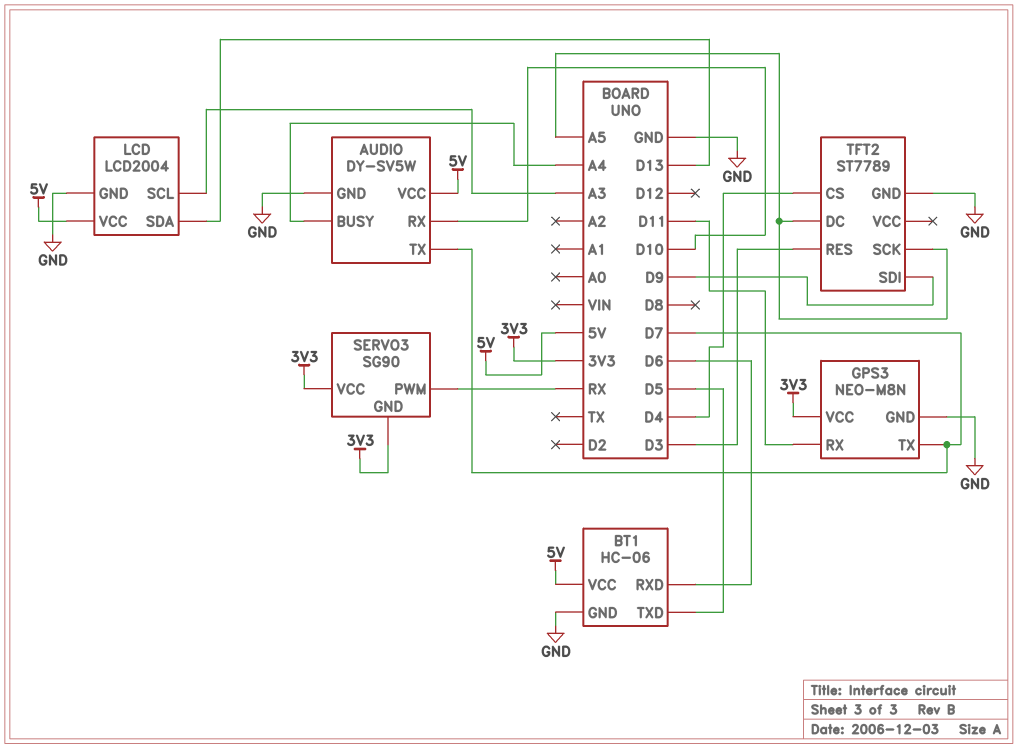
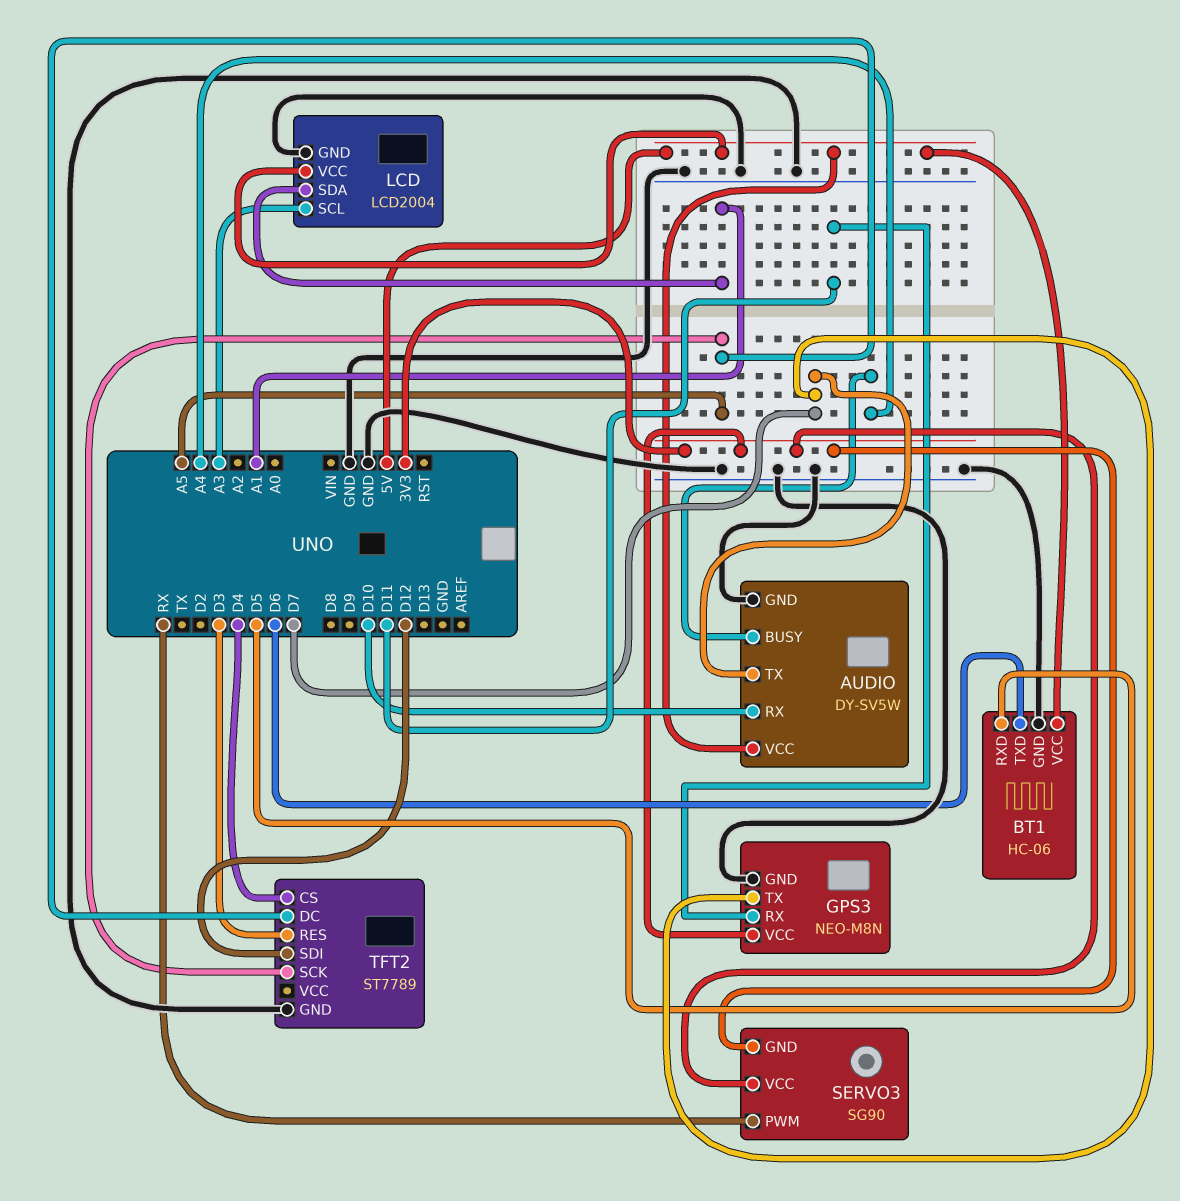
BT1 pin RXD: D6 -> D5
BT1 pin TXD: D5 -> D6
LCD pin SDA: D13 -> A1
TFT2 pin SDI: D9 -> D12

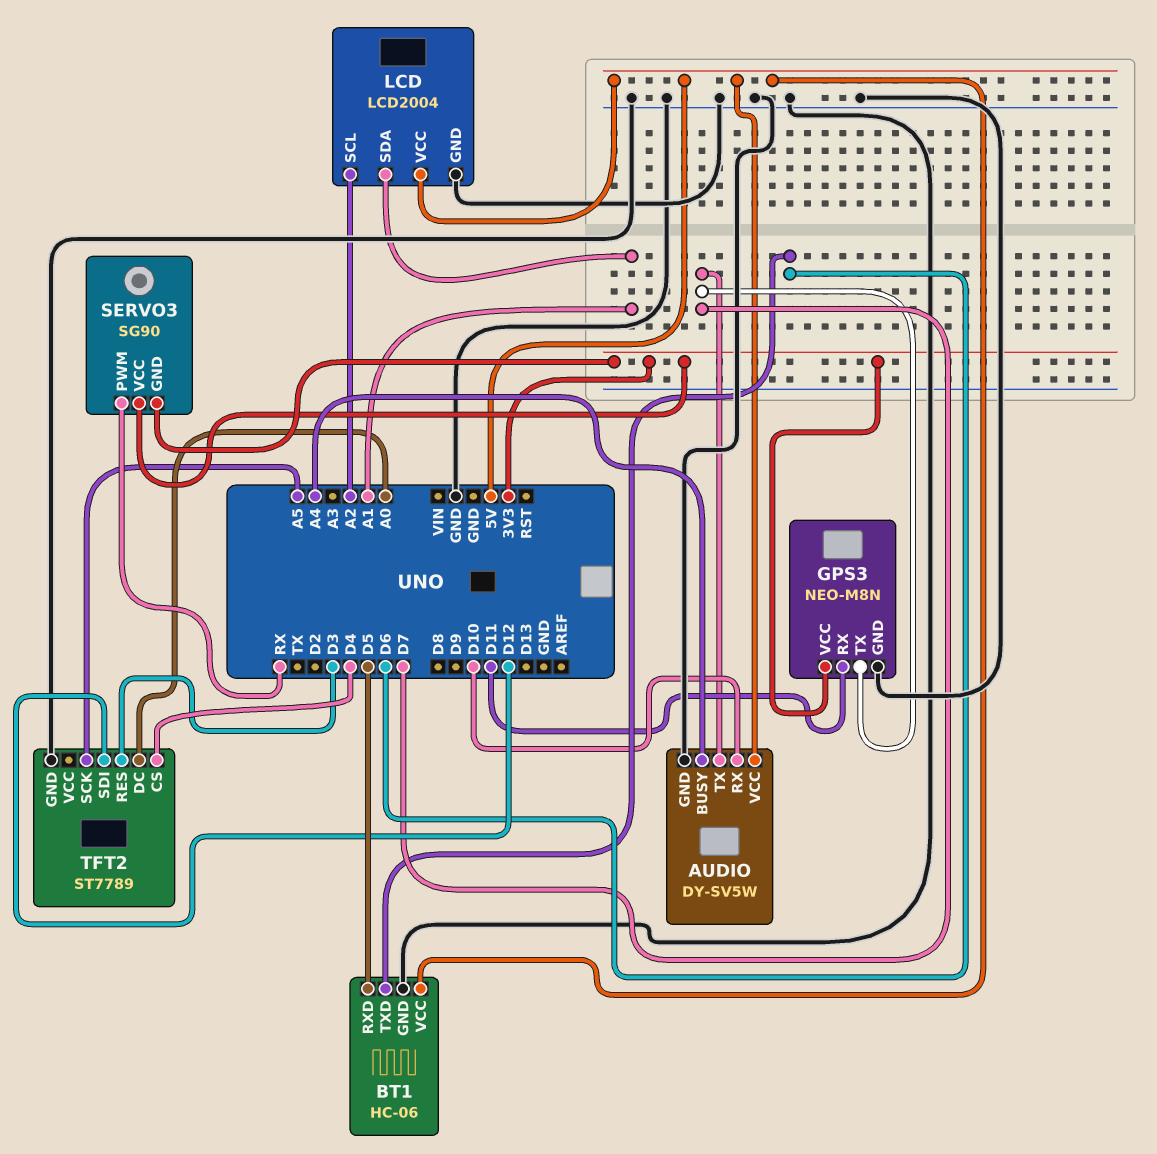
LCD pin SCL: A3 -> A2
TFT2 pin DC: A5 -> A0

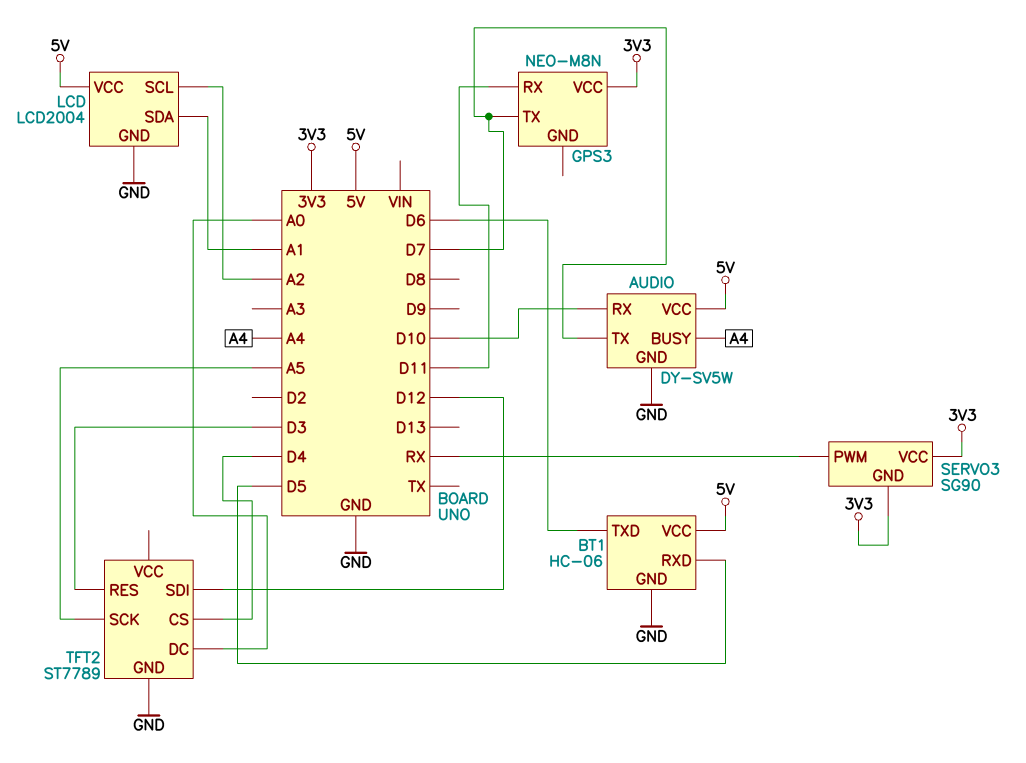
GPS3 pin GND: GND -> none

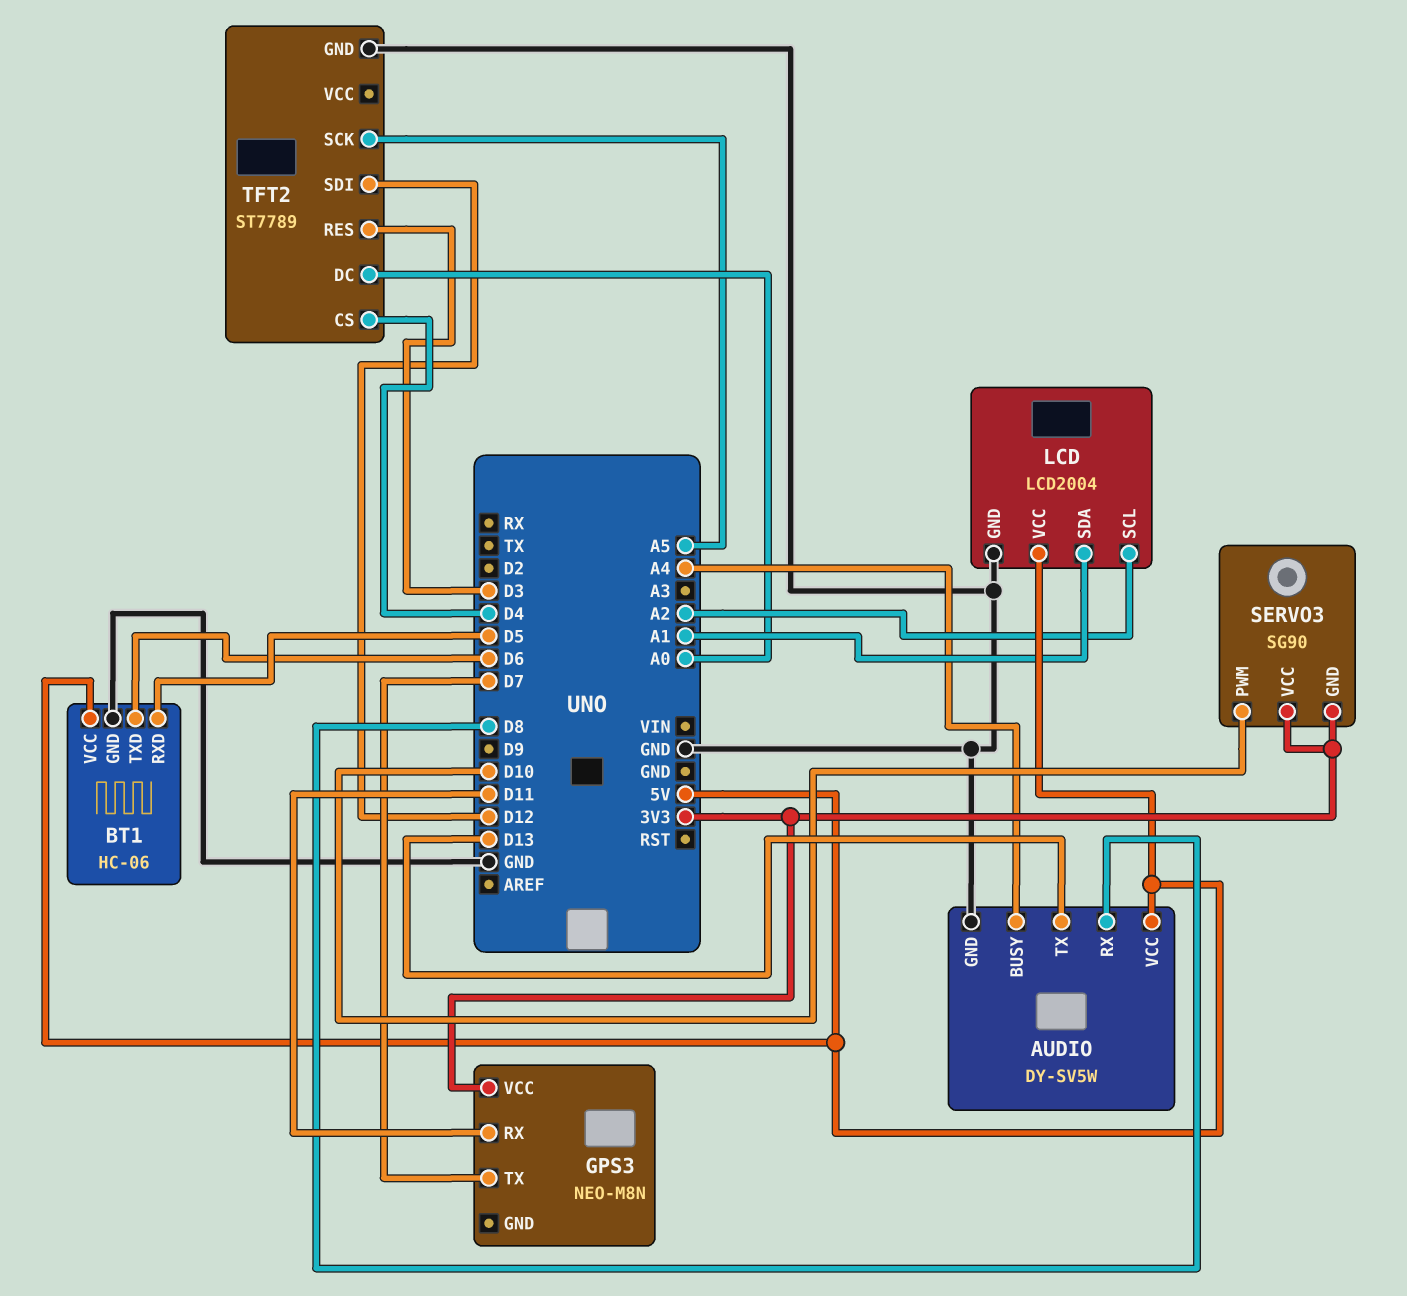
AUDIO pin RX: D10 -> D8
AUDIO pin TX: D7 -> D13
SERVO3 pin PWM: RX -> D10

